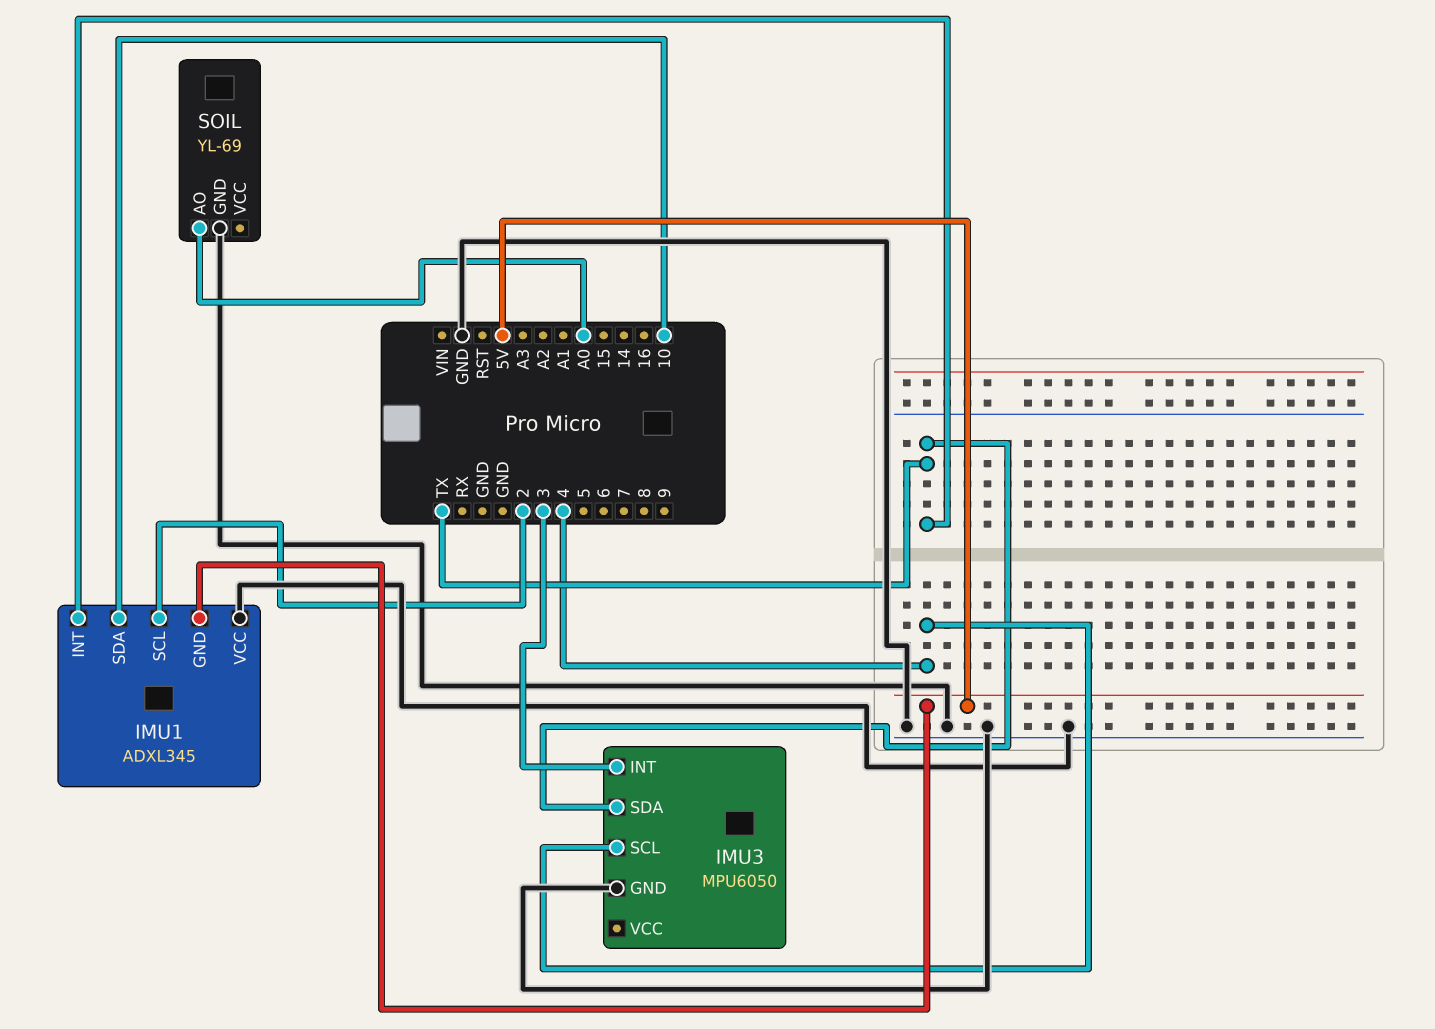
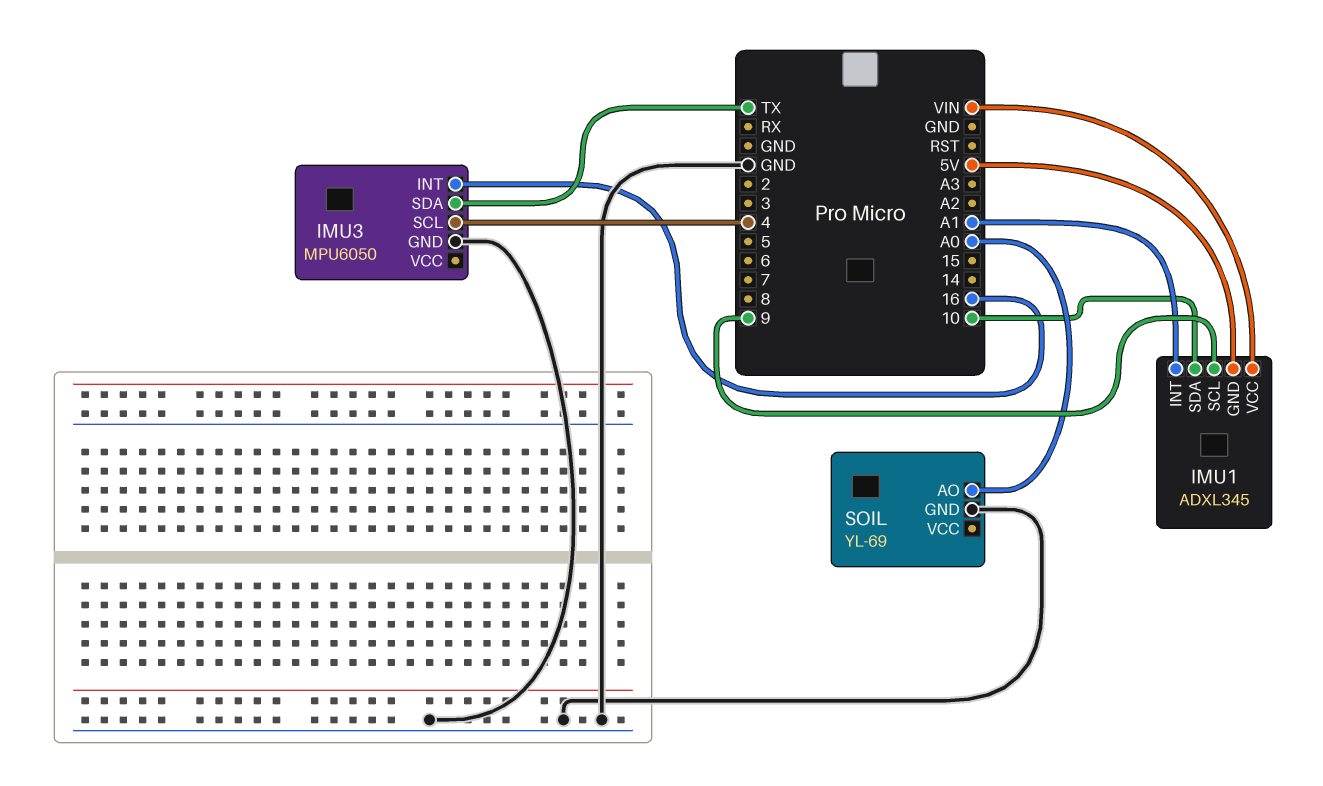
IMU1 pin INT: TX -> A1
IMU1 pin SCL: 2 -> 9
IMU1 pin VCC: GND -> VIN
IMU3 pin INT: 3 -> 16

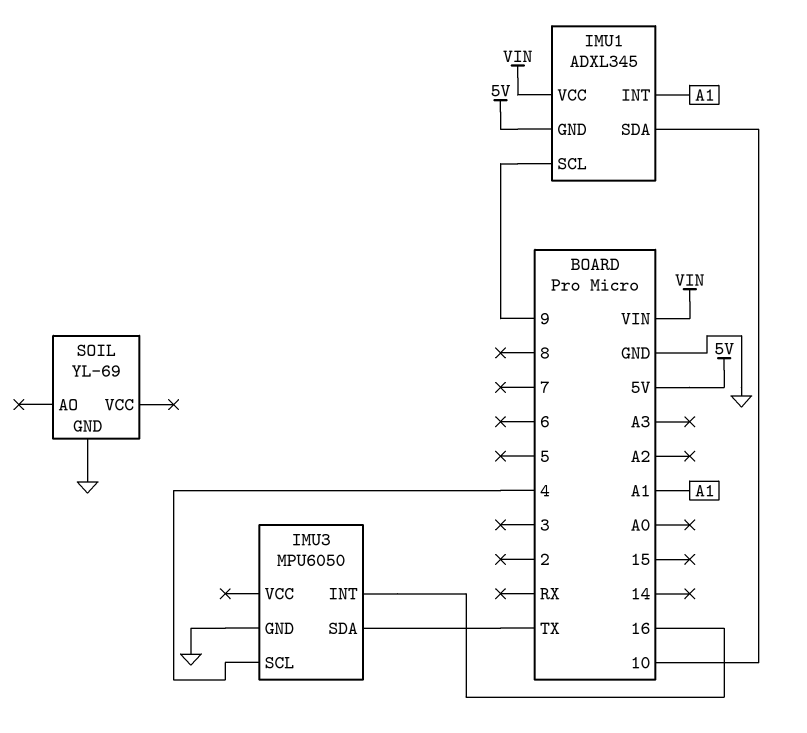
SOIL pin AO: A0 -> none

